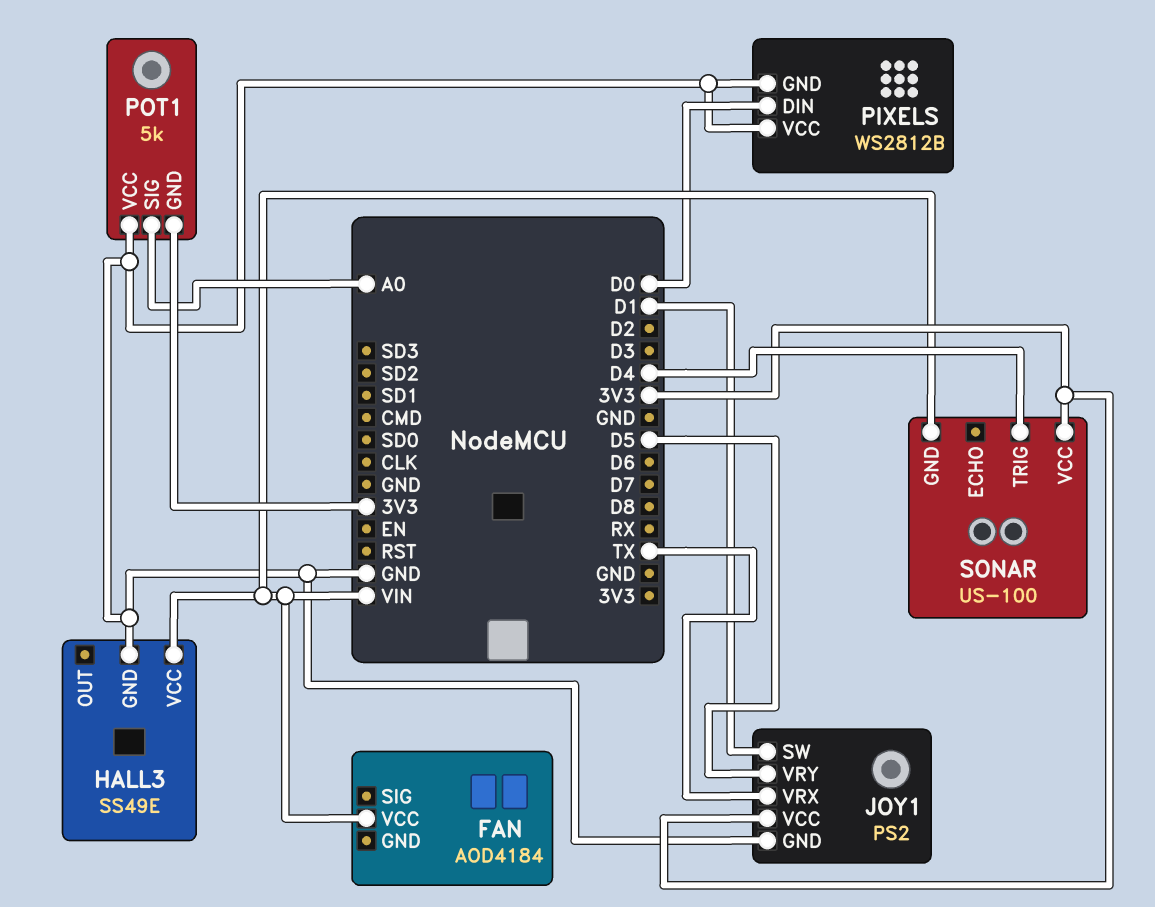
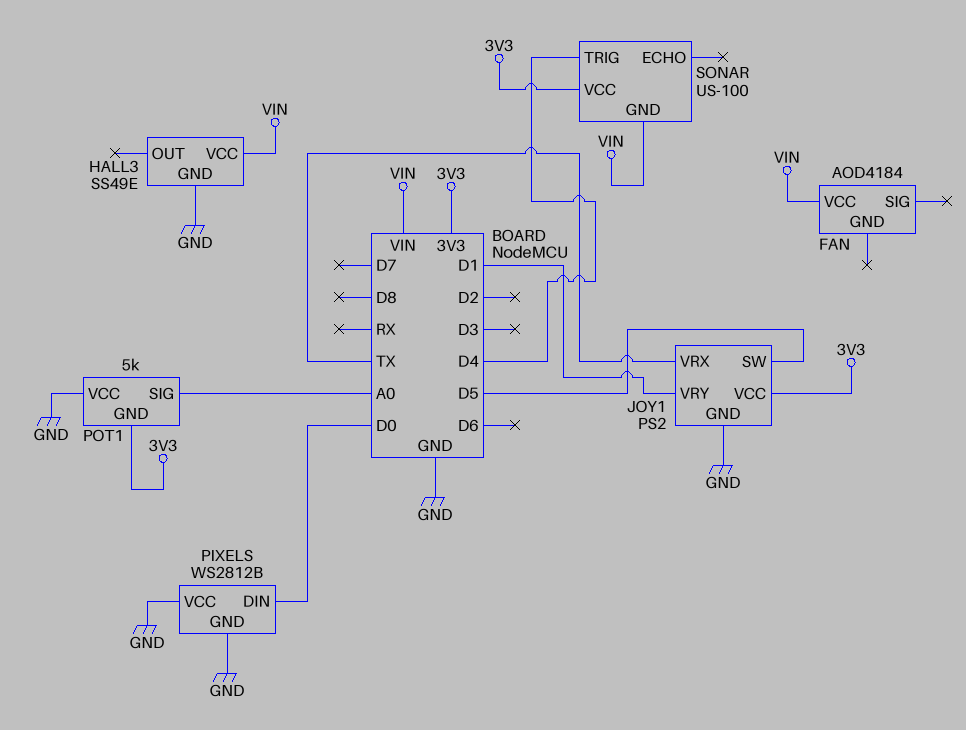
JOY1 pin SW: D1 -> D5
JOY1 pin VRY: D5 -> D1

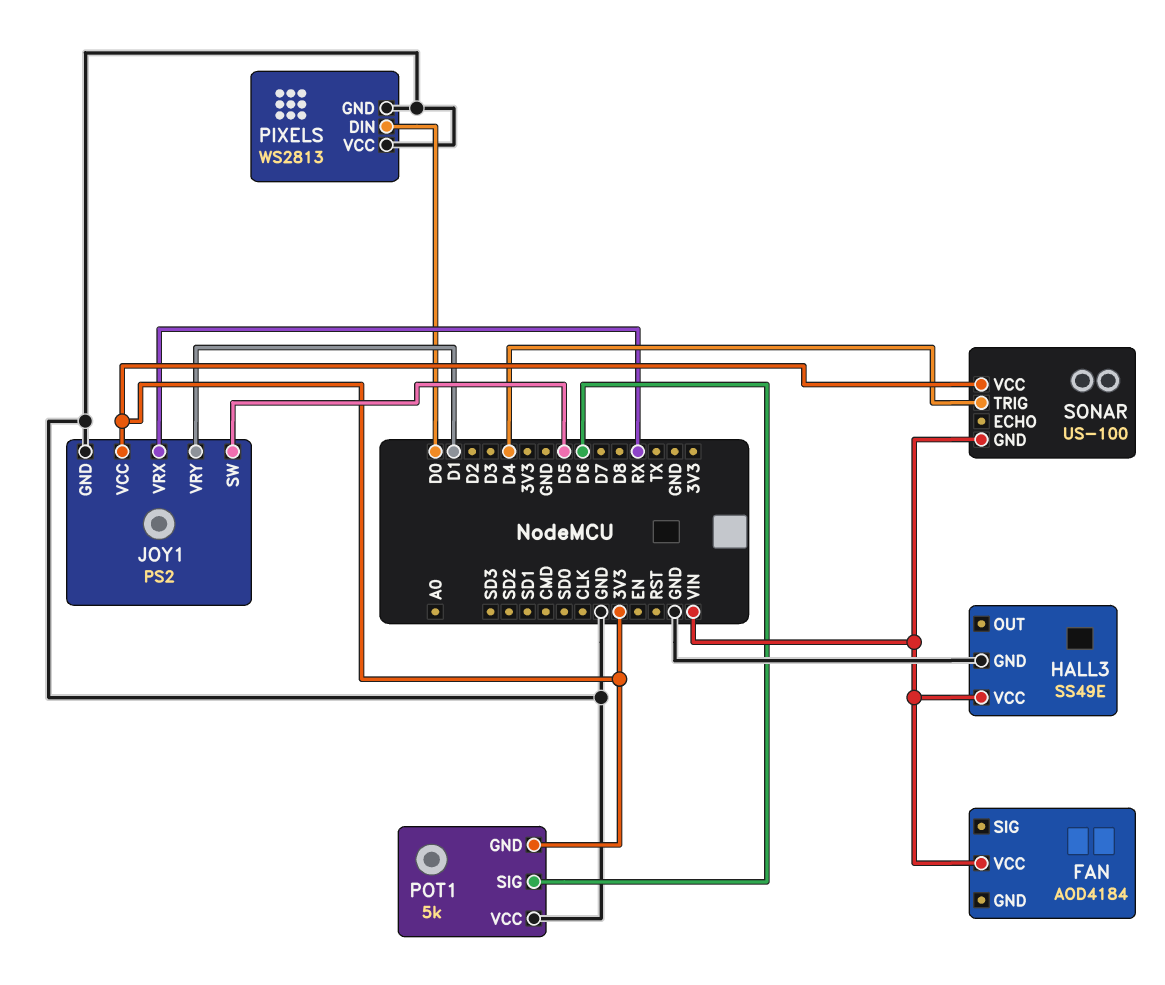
JOY1 pin VRX: TX -> RX
PIXELS: WS2812B -> WS2813
POT1 pin SIG: A0 -> D6

